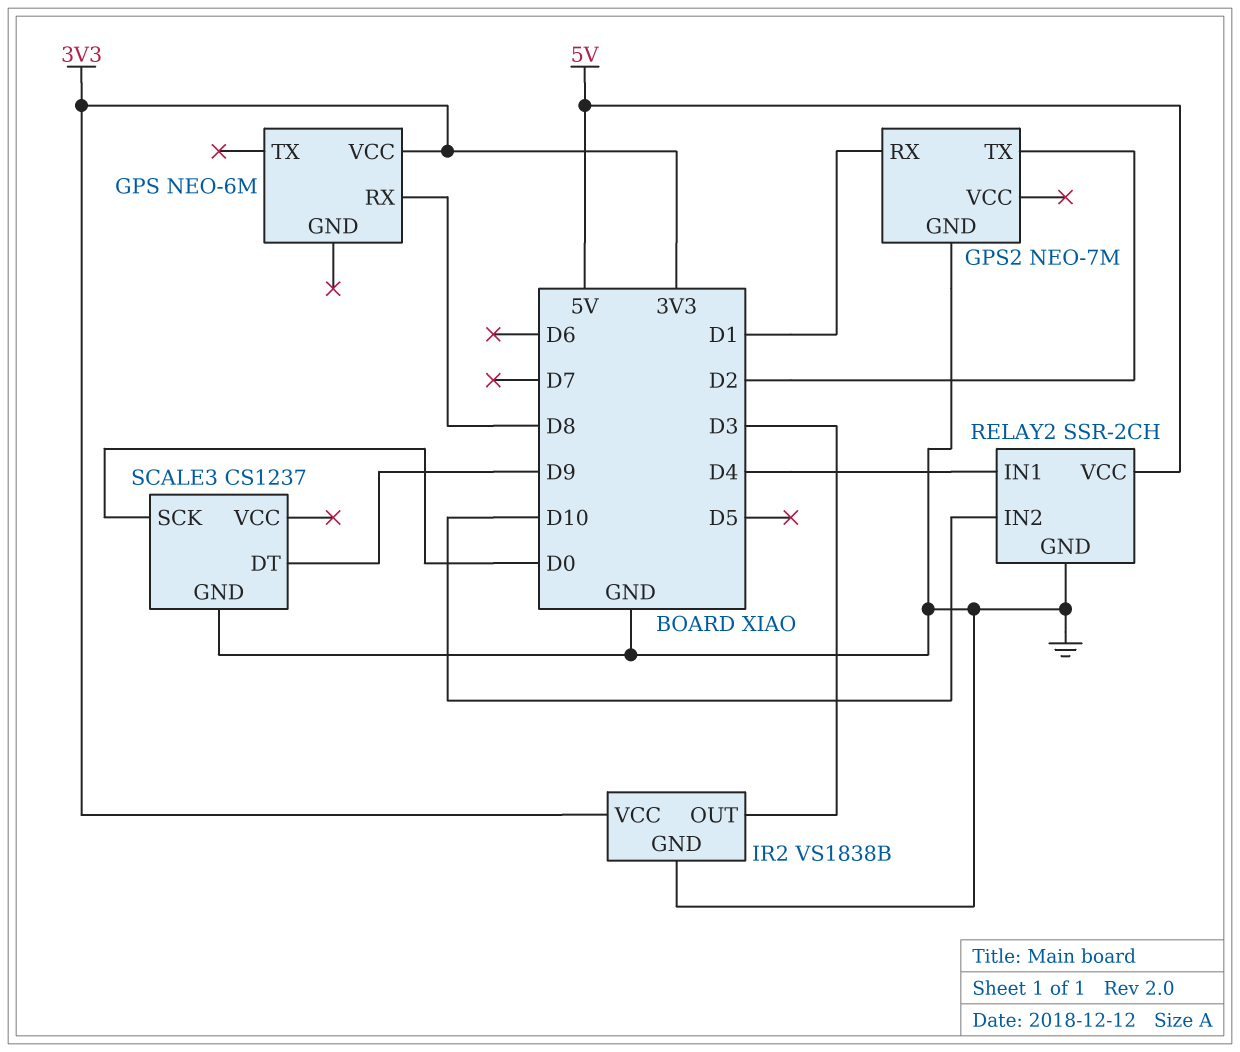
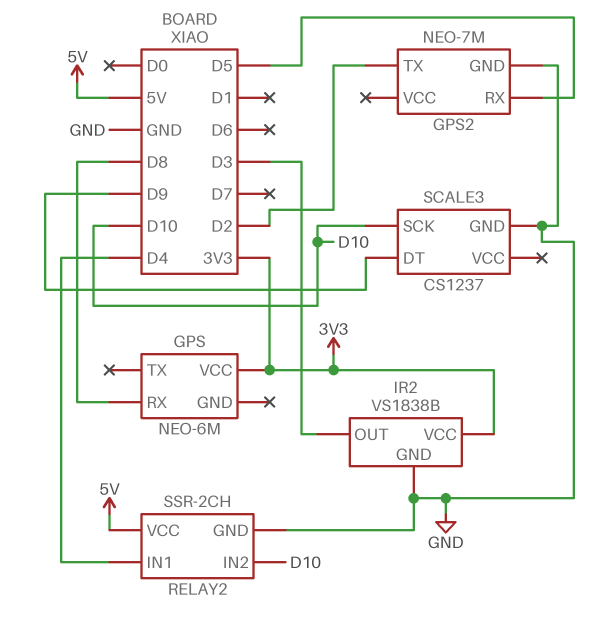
GPS2 pin RX: D1 -> D5
SCALE3 pin SCK: D0 -> D10

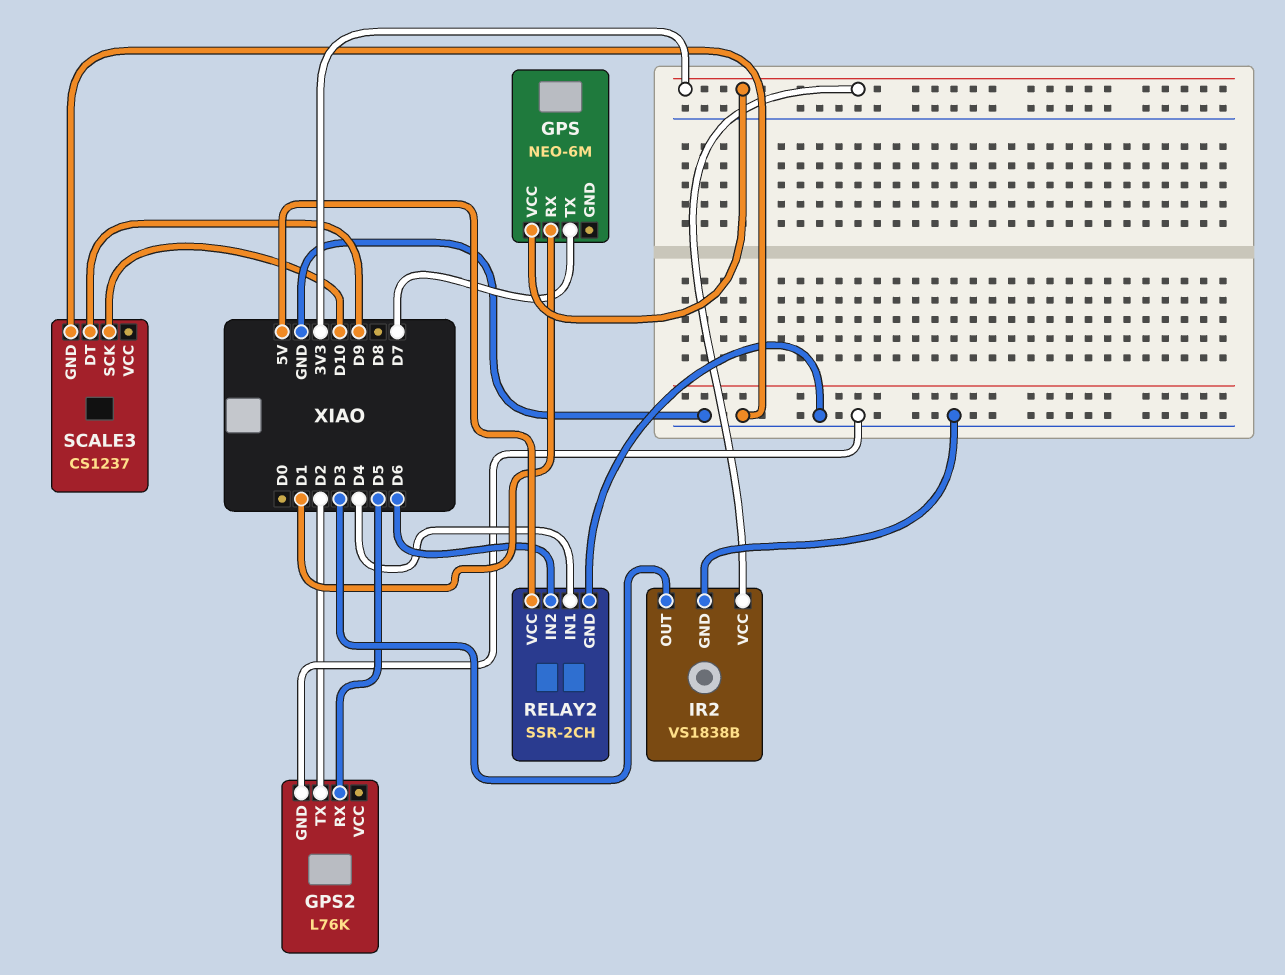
GPS pin RX: D8 -> D1
GPS pin TX: none -> D7
GPS2: NEO-7M -> L76K
RELAY2 pin IN2: D10 -> D6

